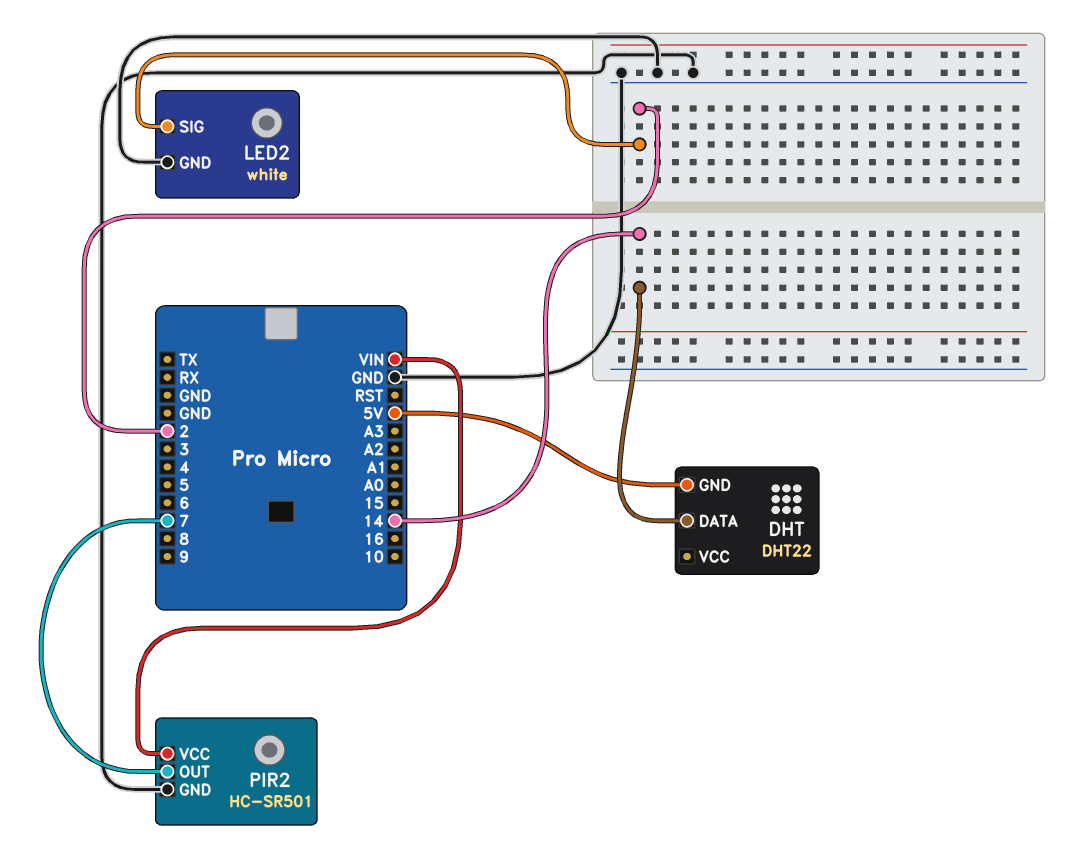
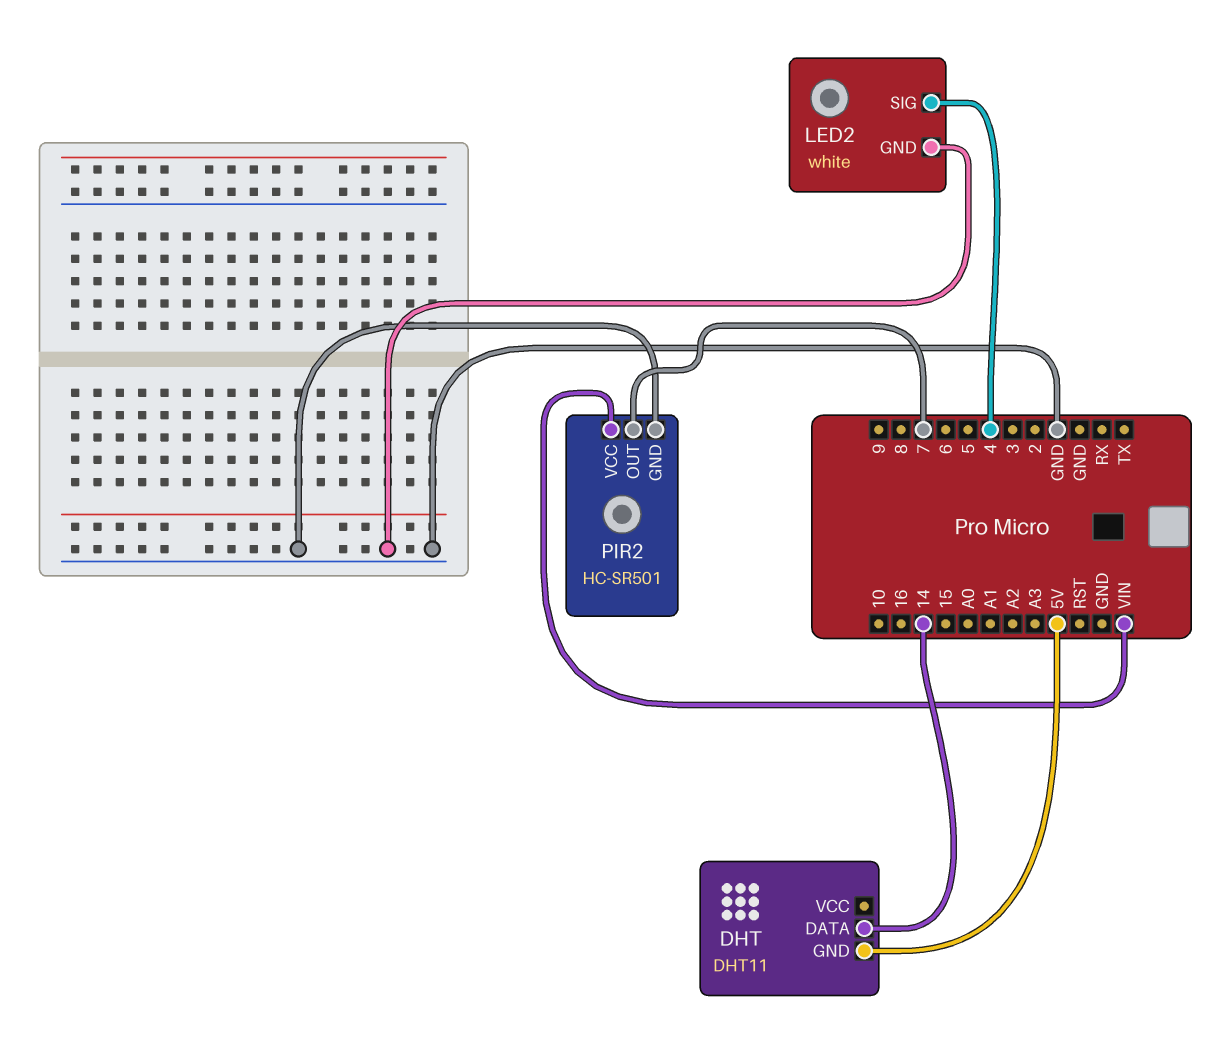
DHT: DHT22 -> DHT11
LED2 pin SIG: 2 -> 4

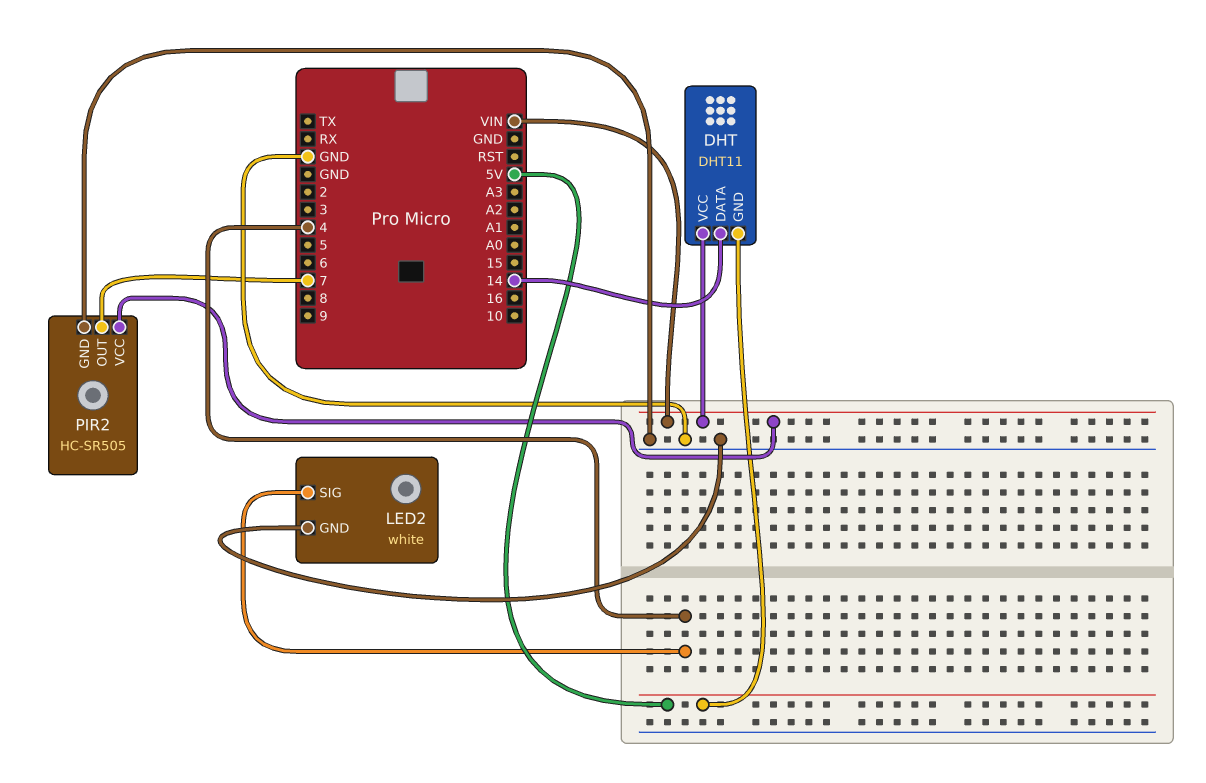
DHT pin VCC: none -> VIN
PIR2: HC-SR501 -> HC-SR505

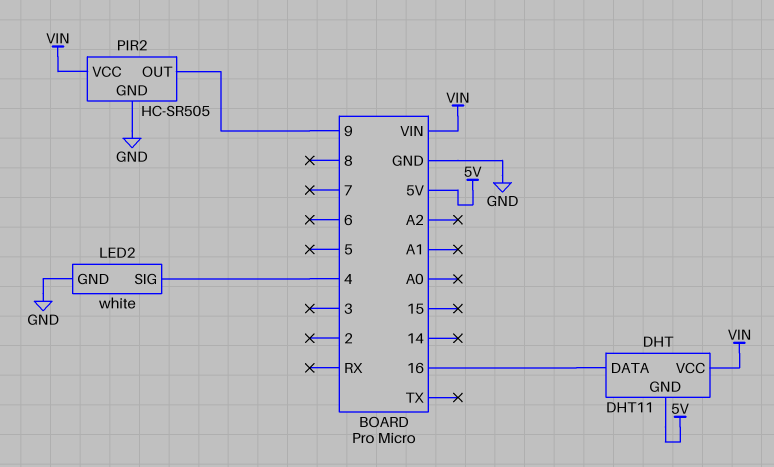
DHT pin DATA: 14 -> 16
PIR2 pin OUT: 7 -> 9

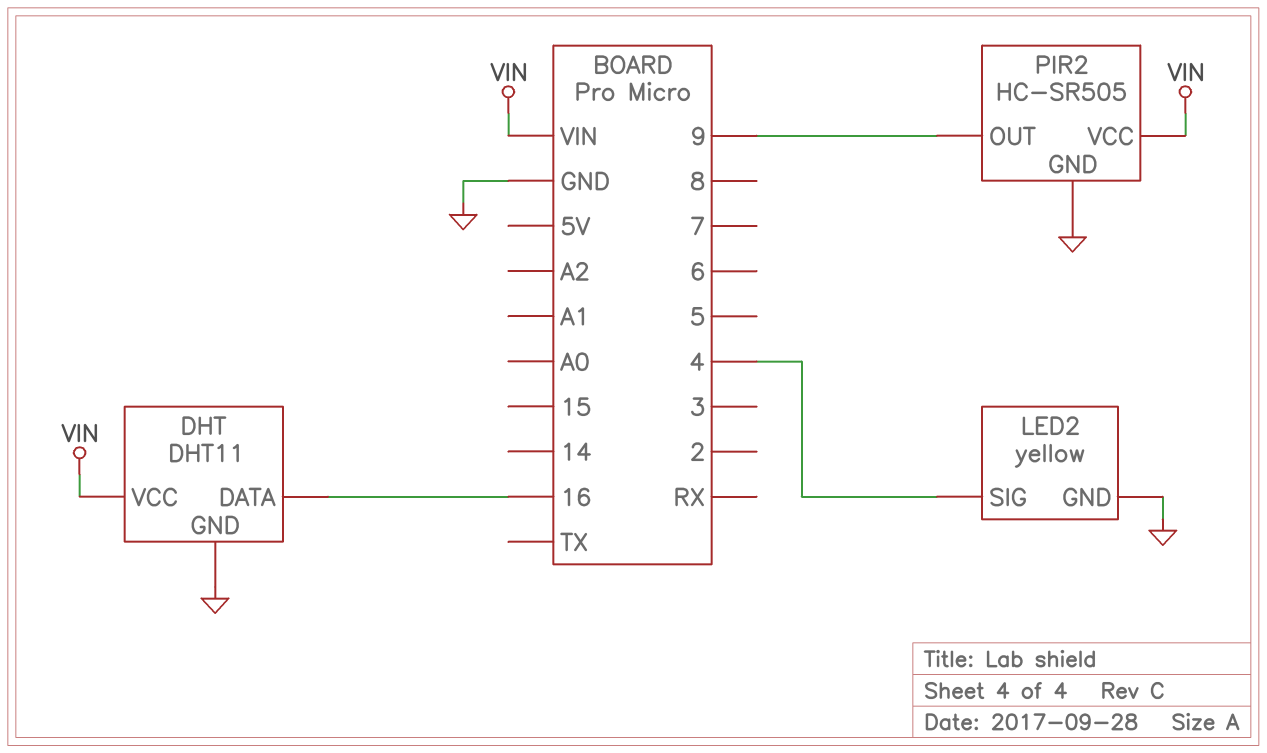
DHT pin GND: 5V -> GND
LED2: white -> yellow

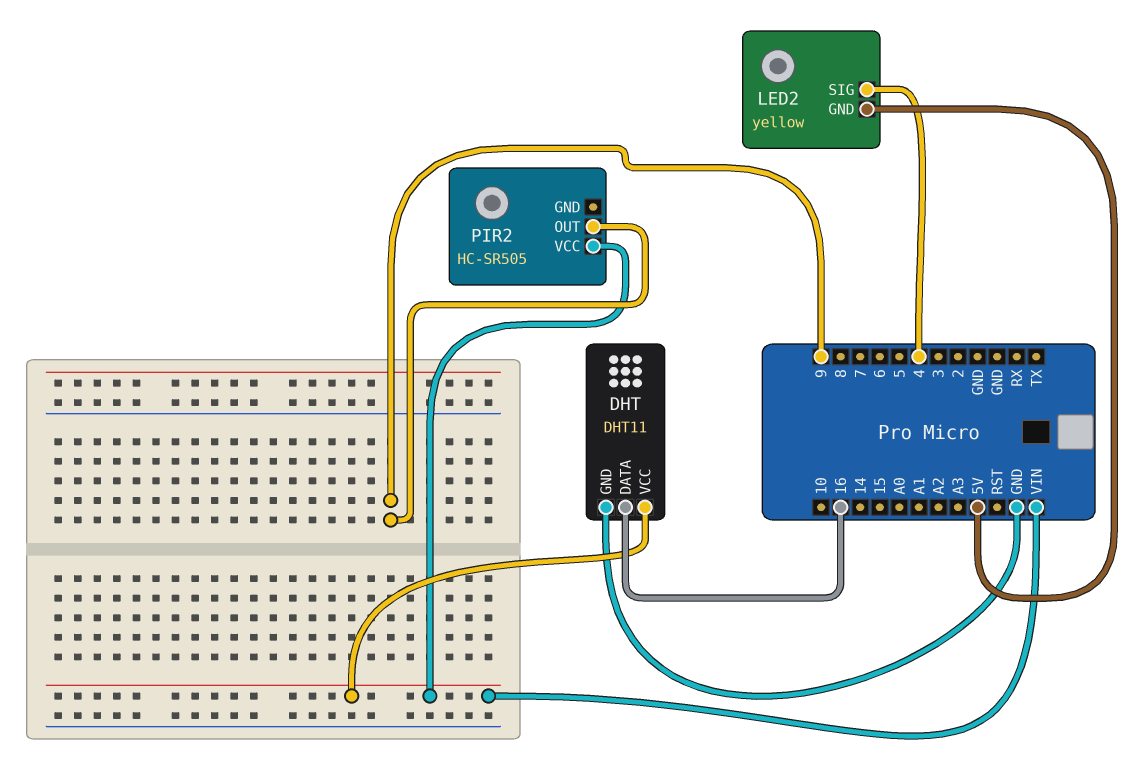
LED2 pin GND: GND -> 5V
PIR2 pin GND: GND -> none

